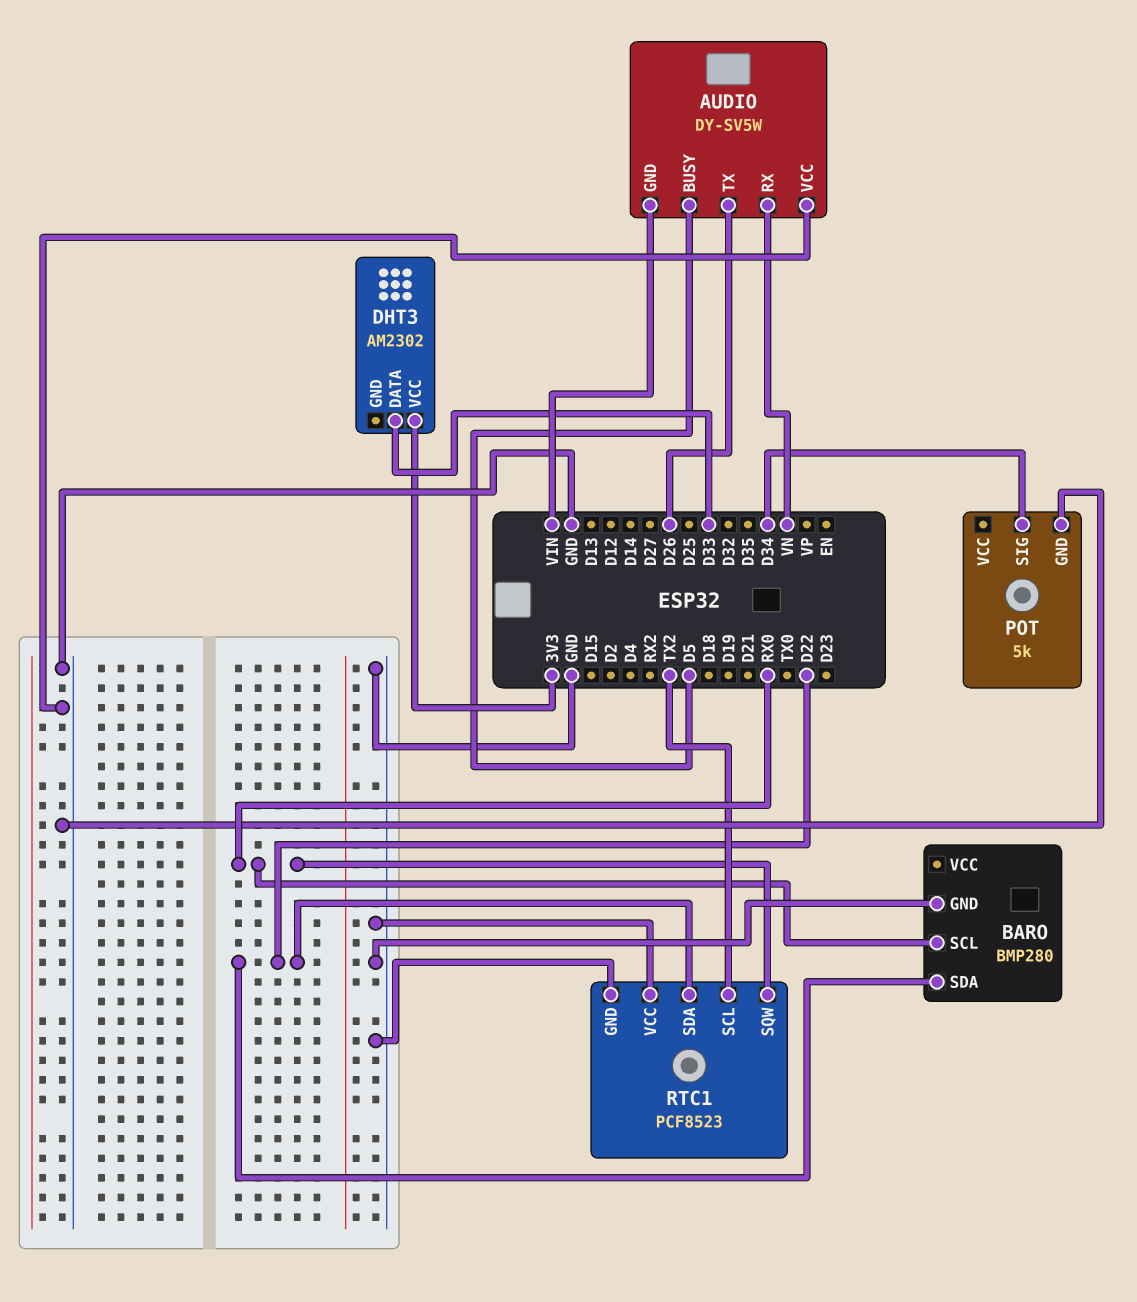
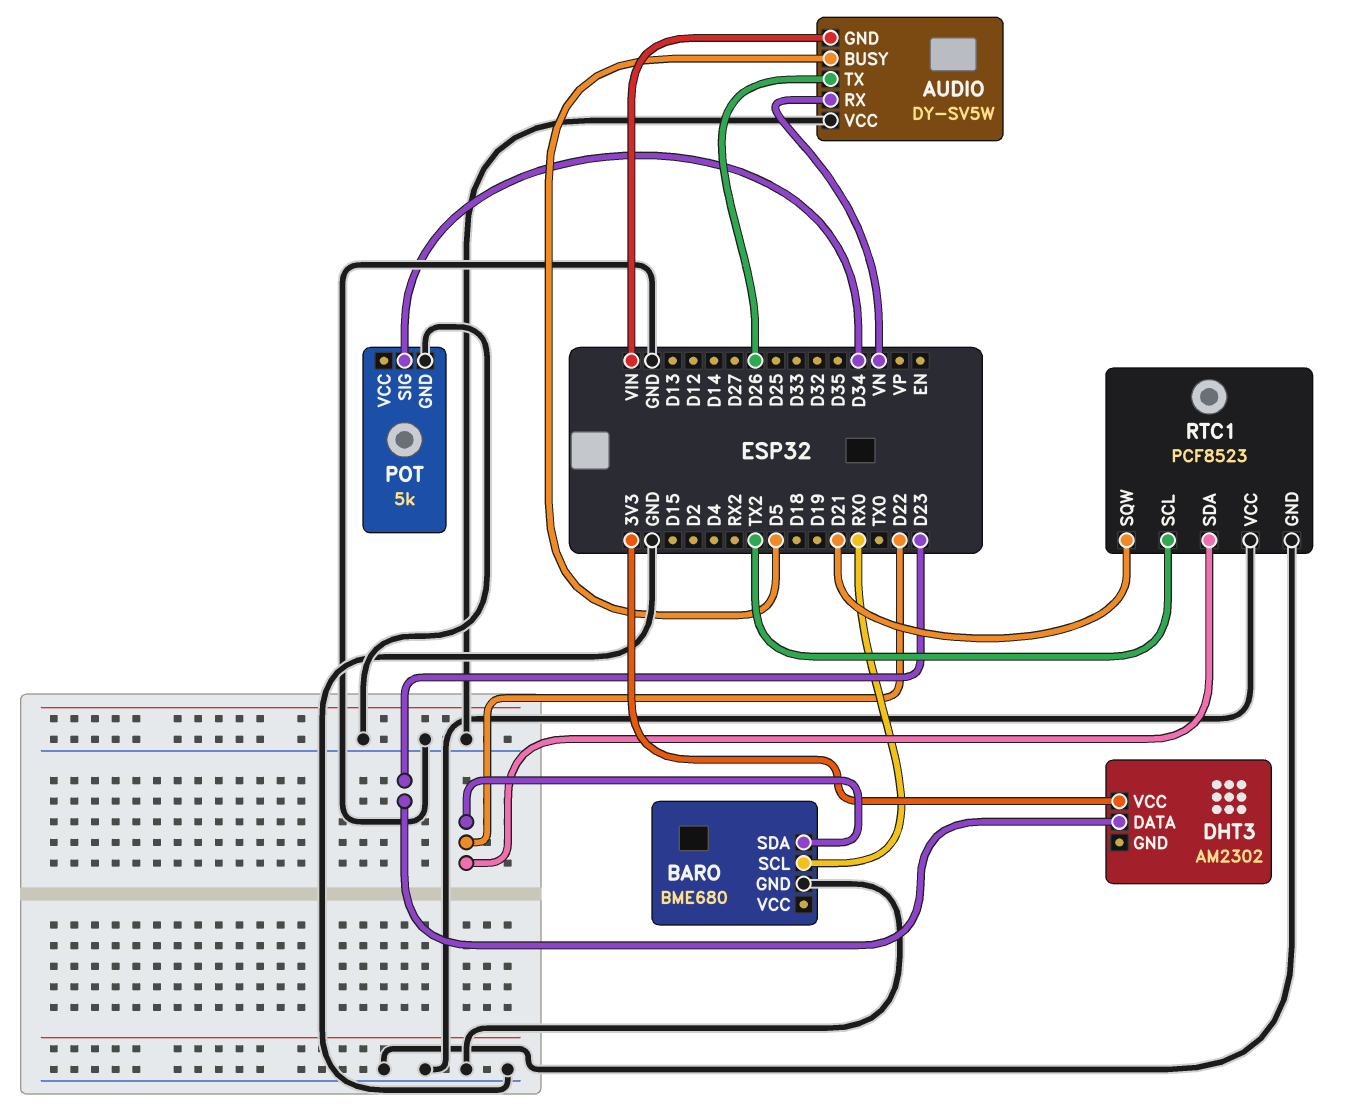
BARO: BMP280 -> BME680
DHT3 pin DATA: D33 -> D23
RTC1 pin SQW: RX0 -> D21

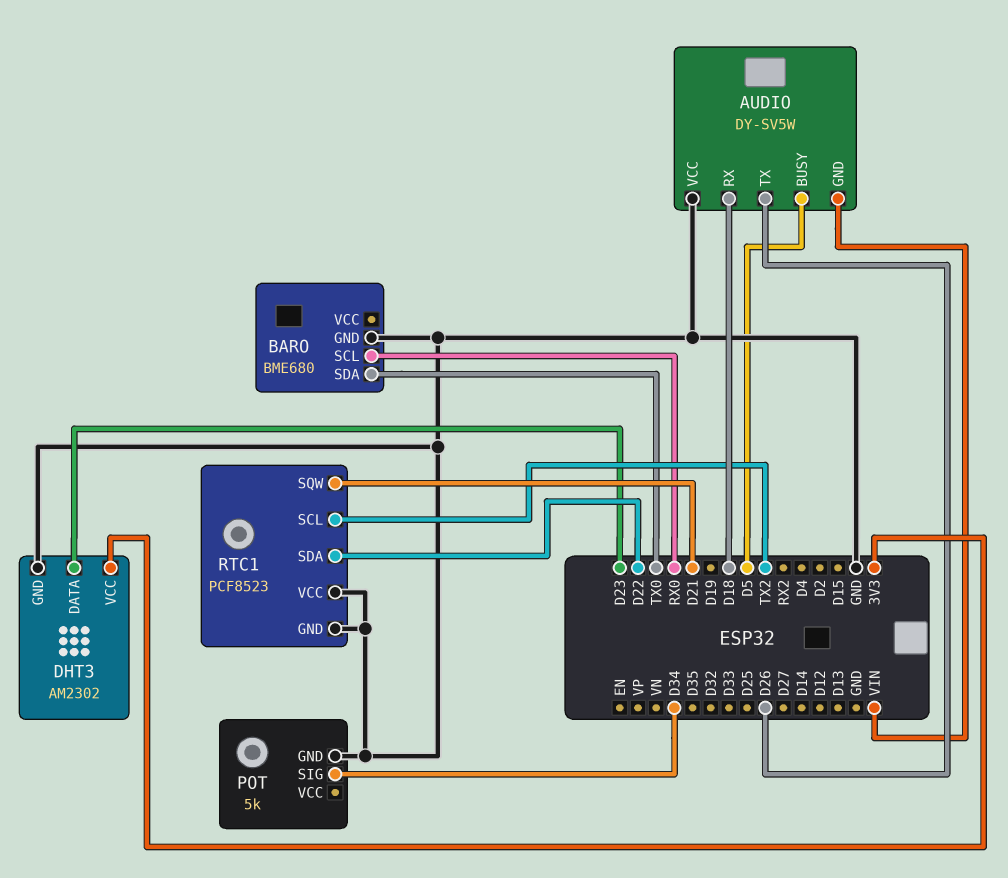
AUDIO pin RX: VN -> D18
BARO pin SDA: D22 -> TX0
DHT3 pin GND: none -> GND

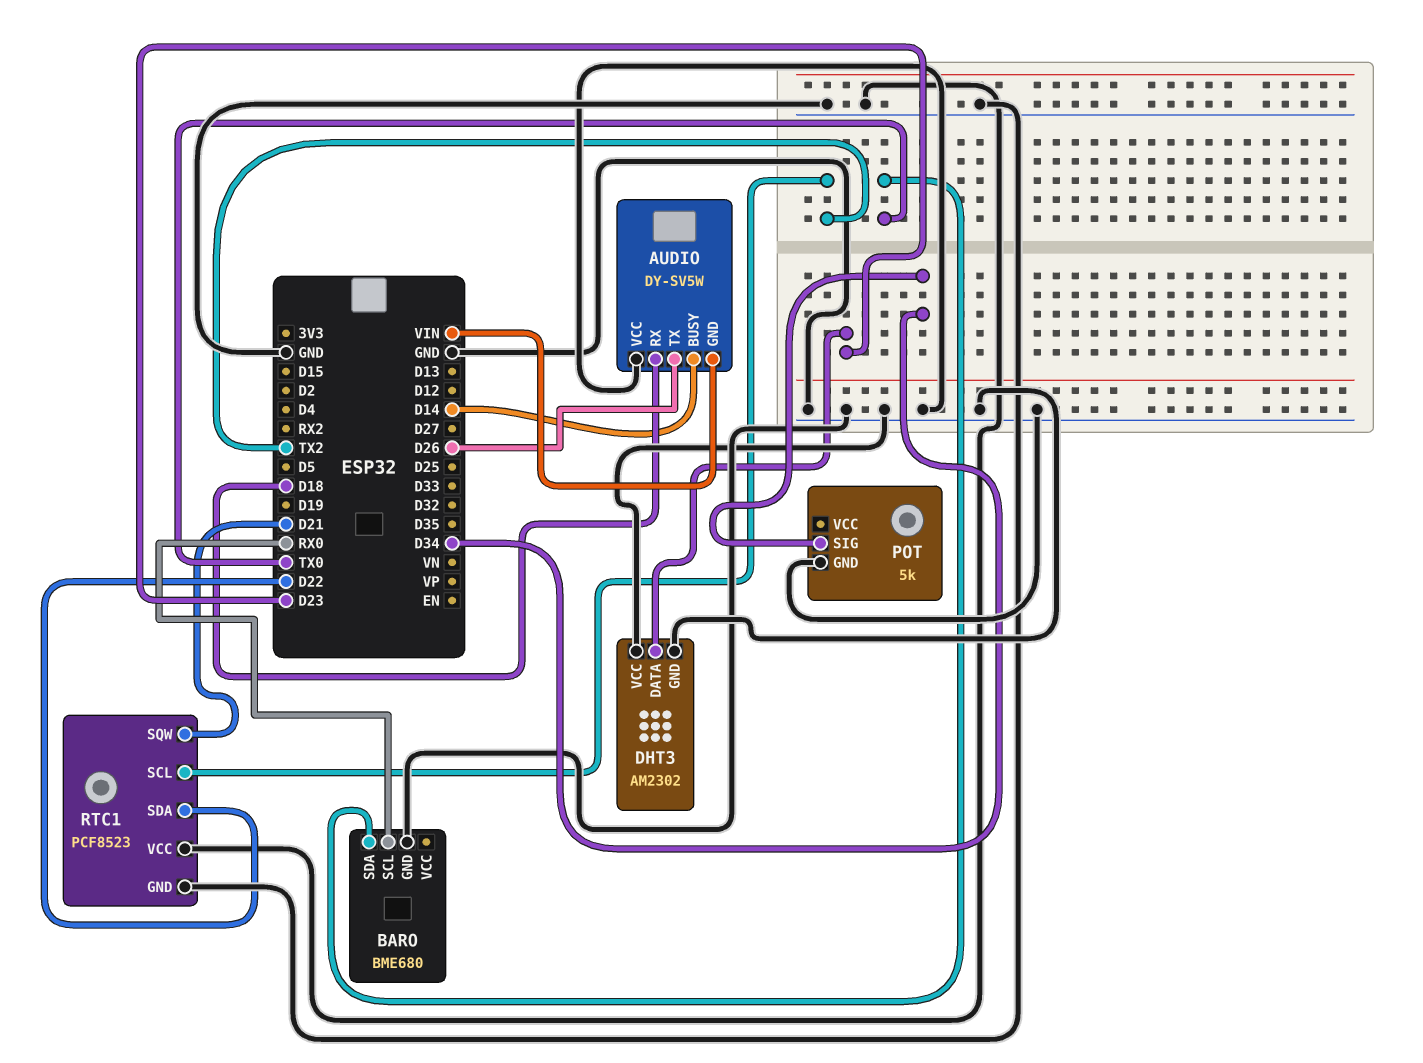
AUDIO pin BUSY: D5 -> D14
DHT3 pin VCC: 3V3 -> GND

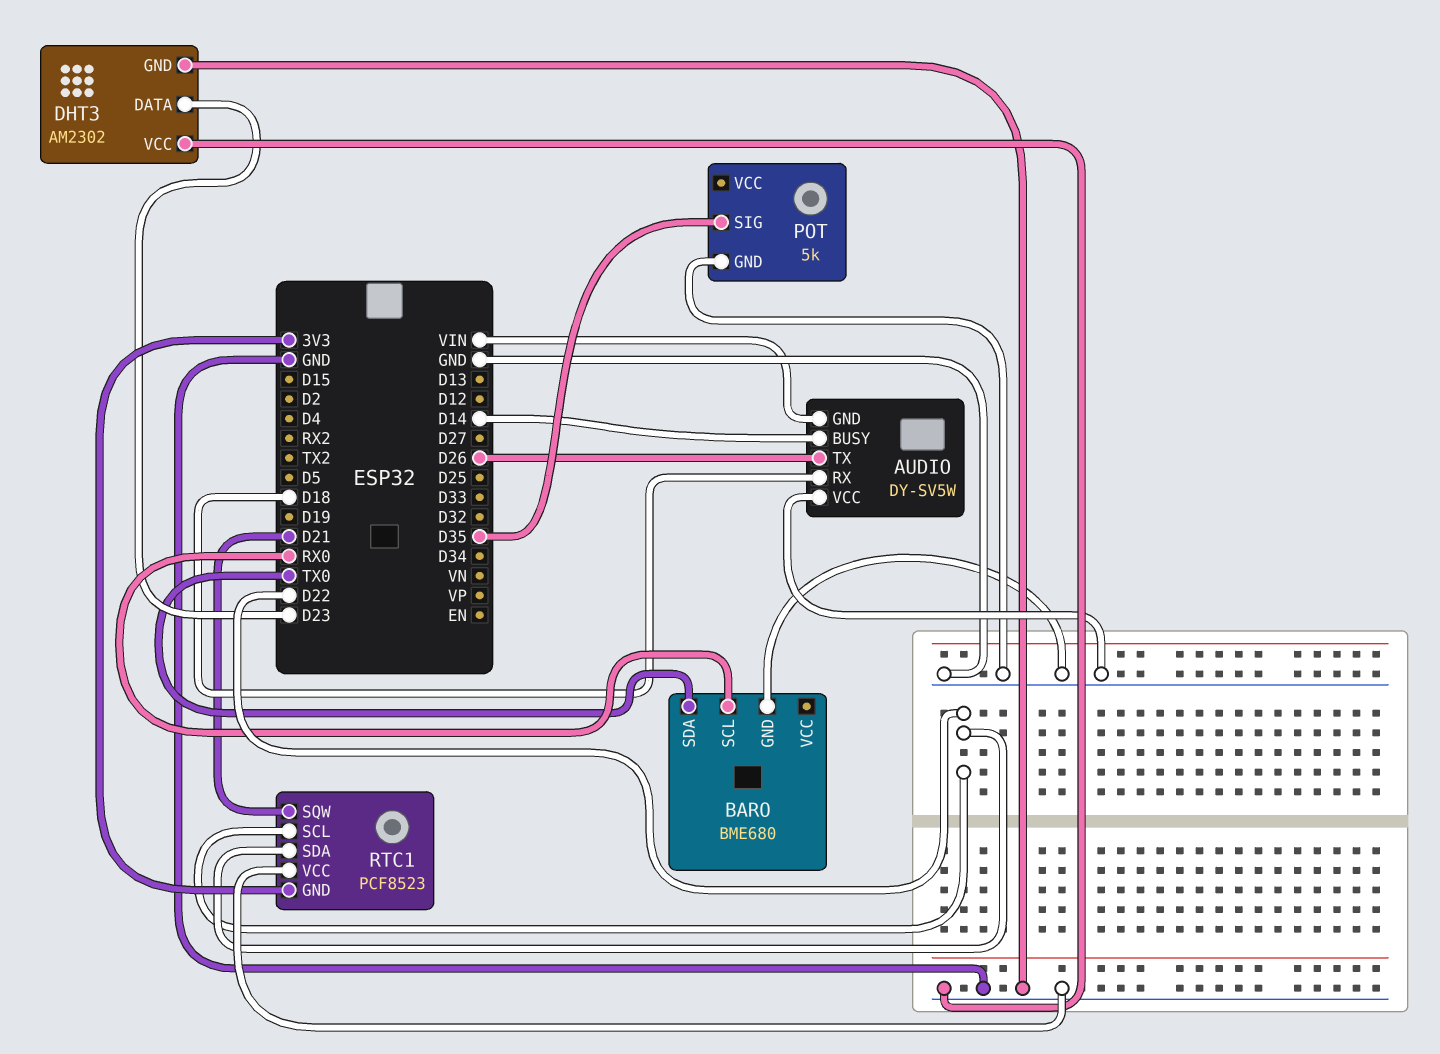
POT pin SIG: D34 -> D35
RTC1 pin GND: GND -> 3V3
RTC1 pin SCL: TX2 -> D22

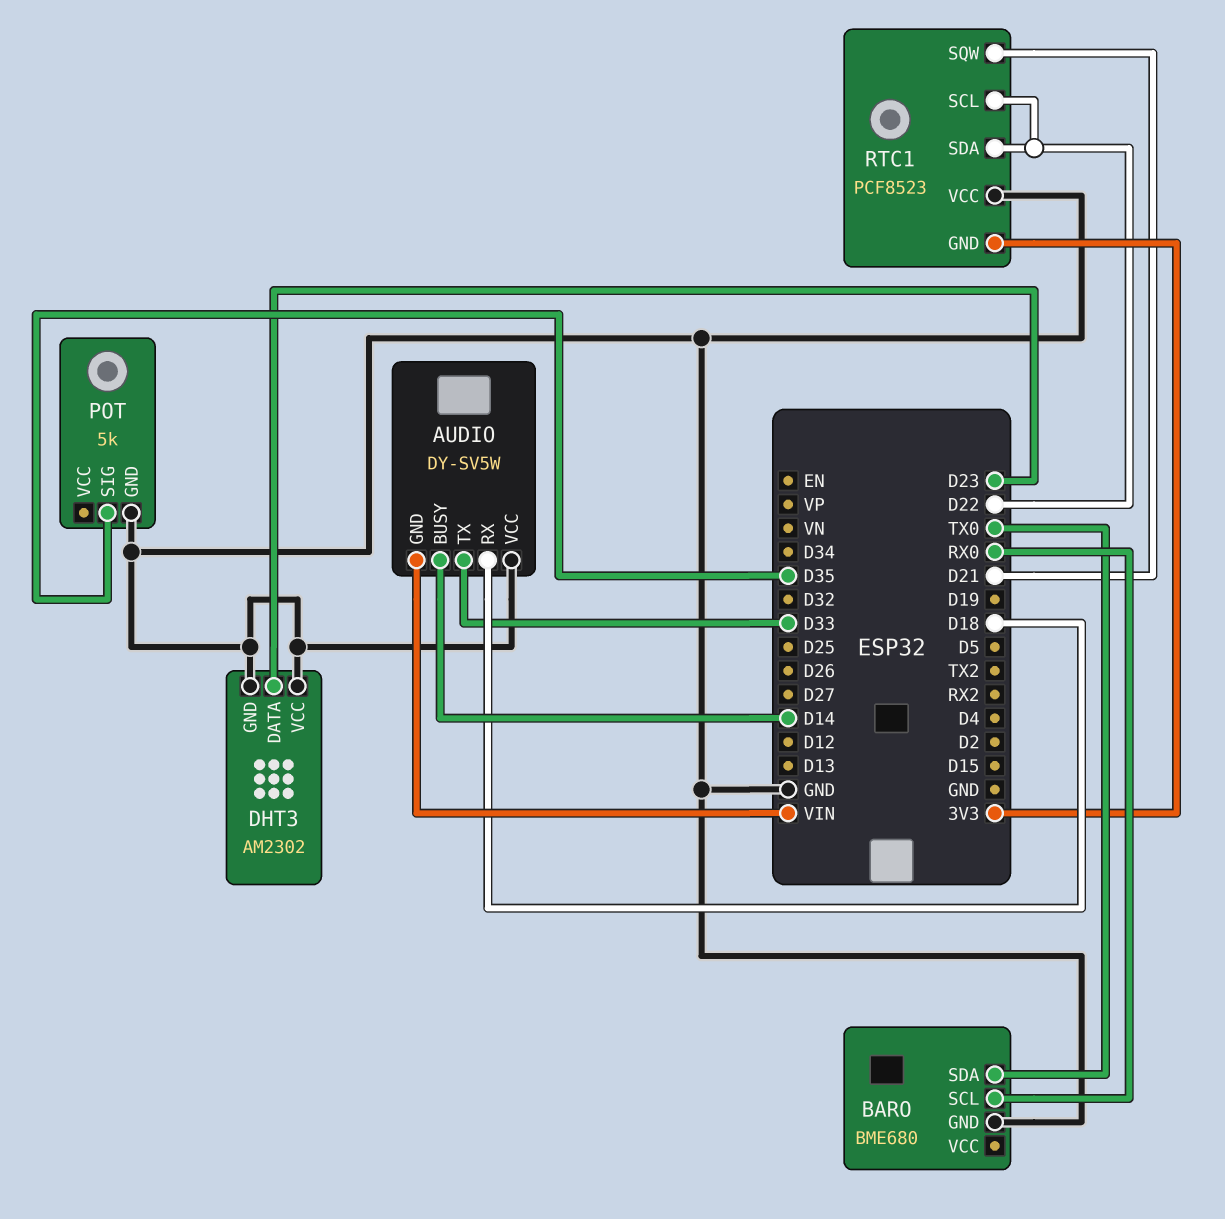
AUDIO pin TX: D26 -> D33

